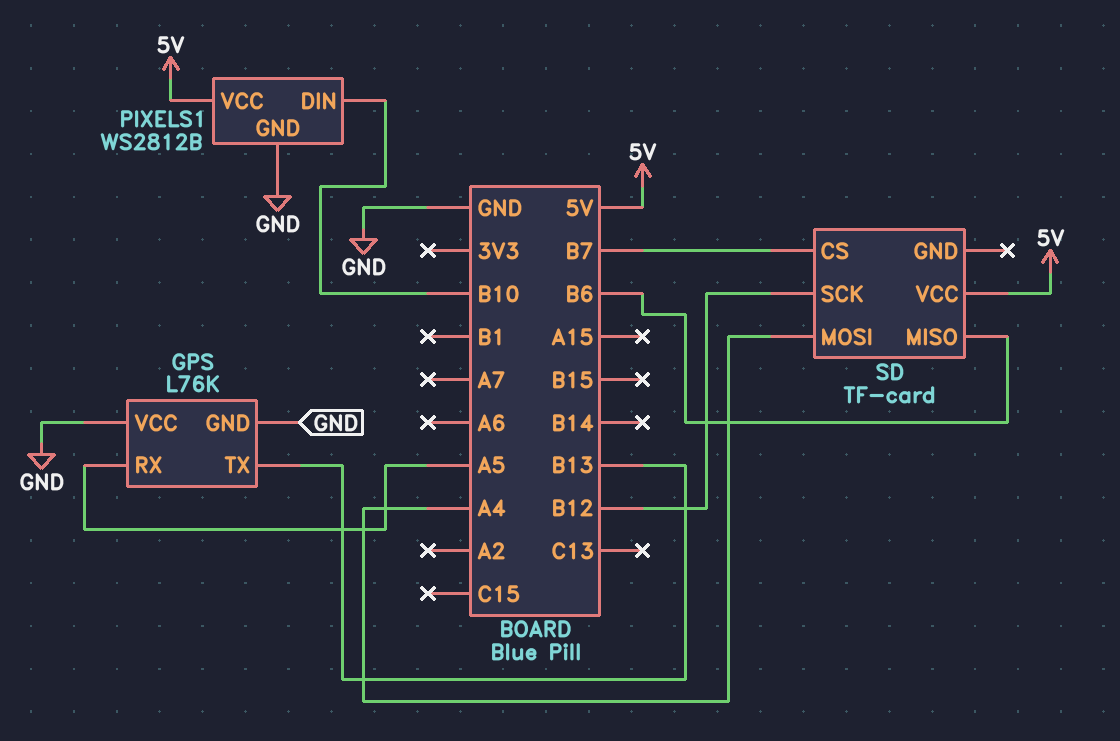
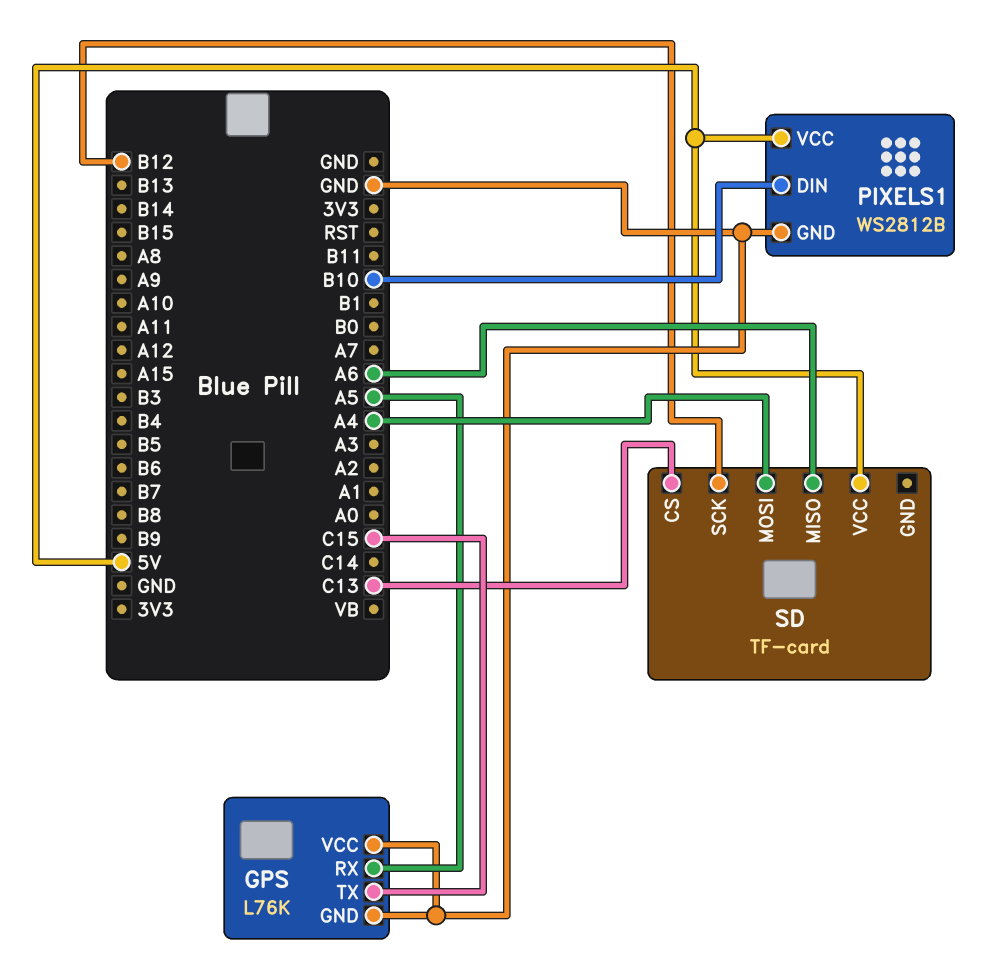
GPS pin TX: B13 -> C15
SD pin CS: B7 -> C13
SD pin MISO: B6 -> A6

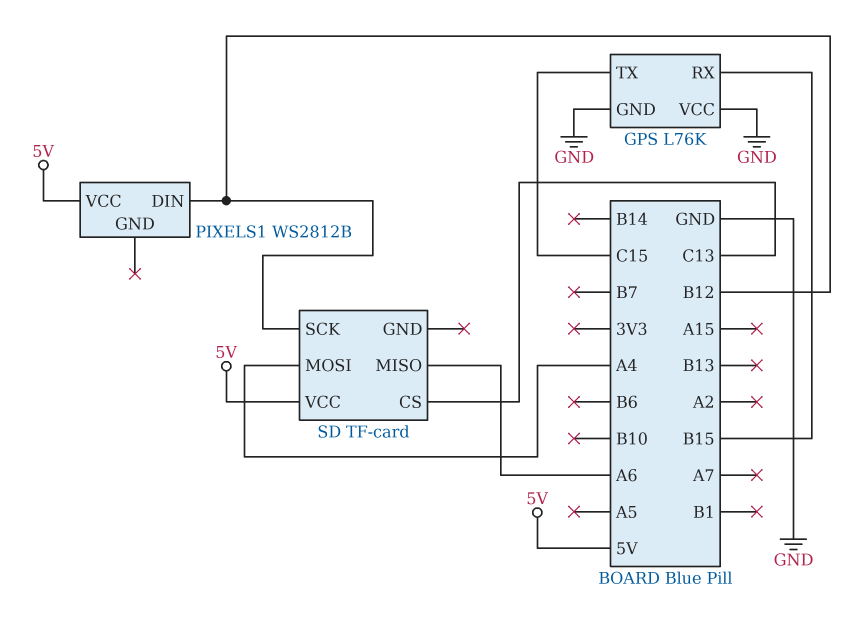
GPS pin RX: A5 -> B15
PIXELS1 pin DIN: B10 -> B12
PIXELS1 pin GND: GND -> none

